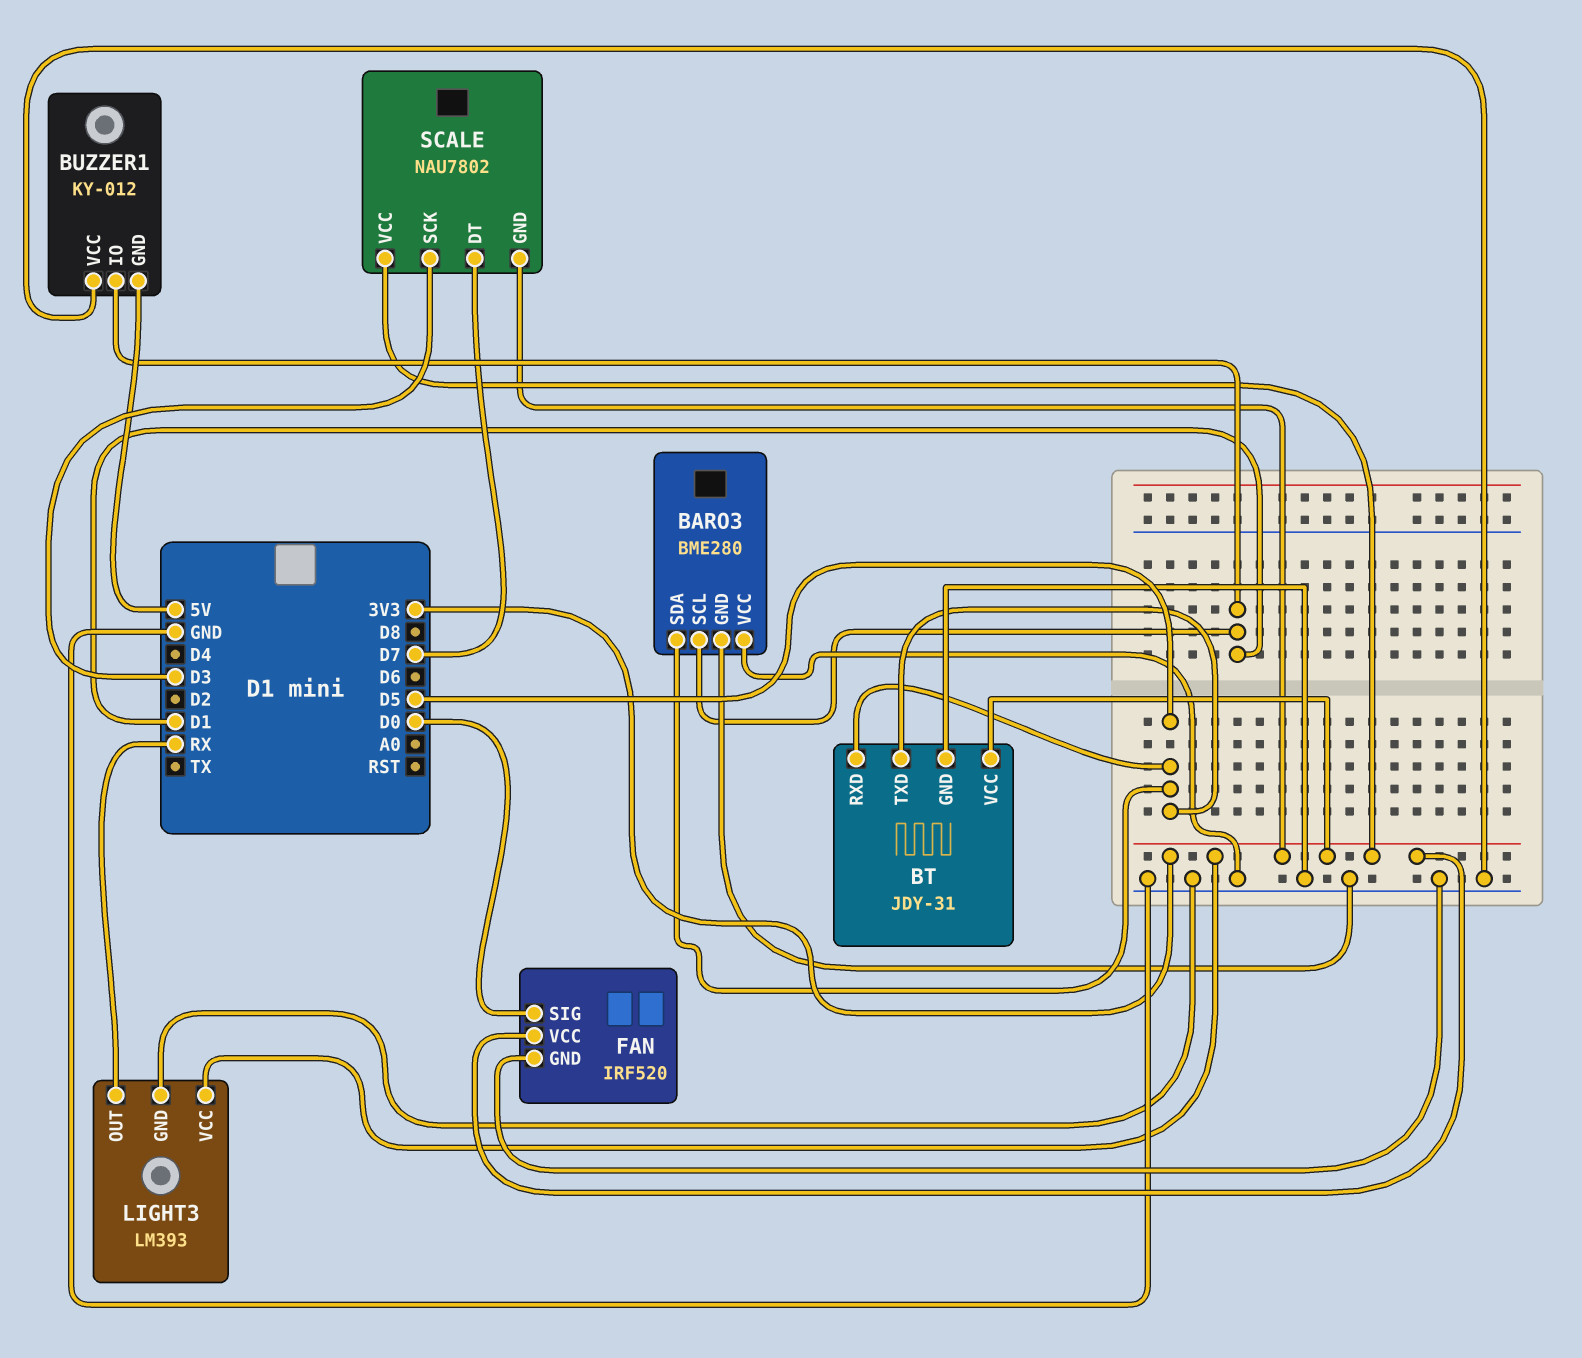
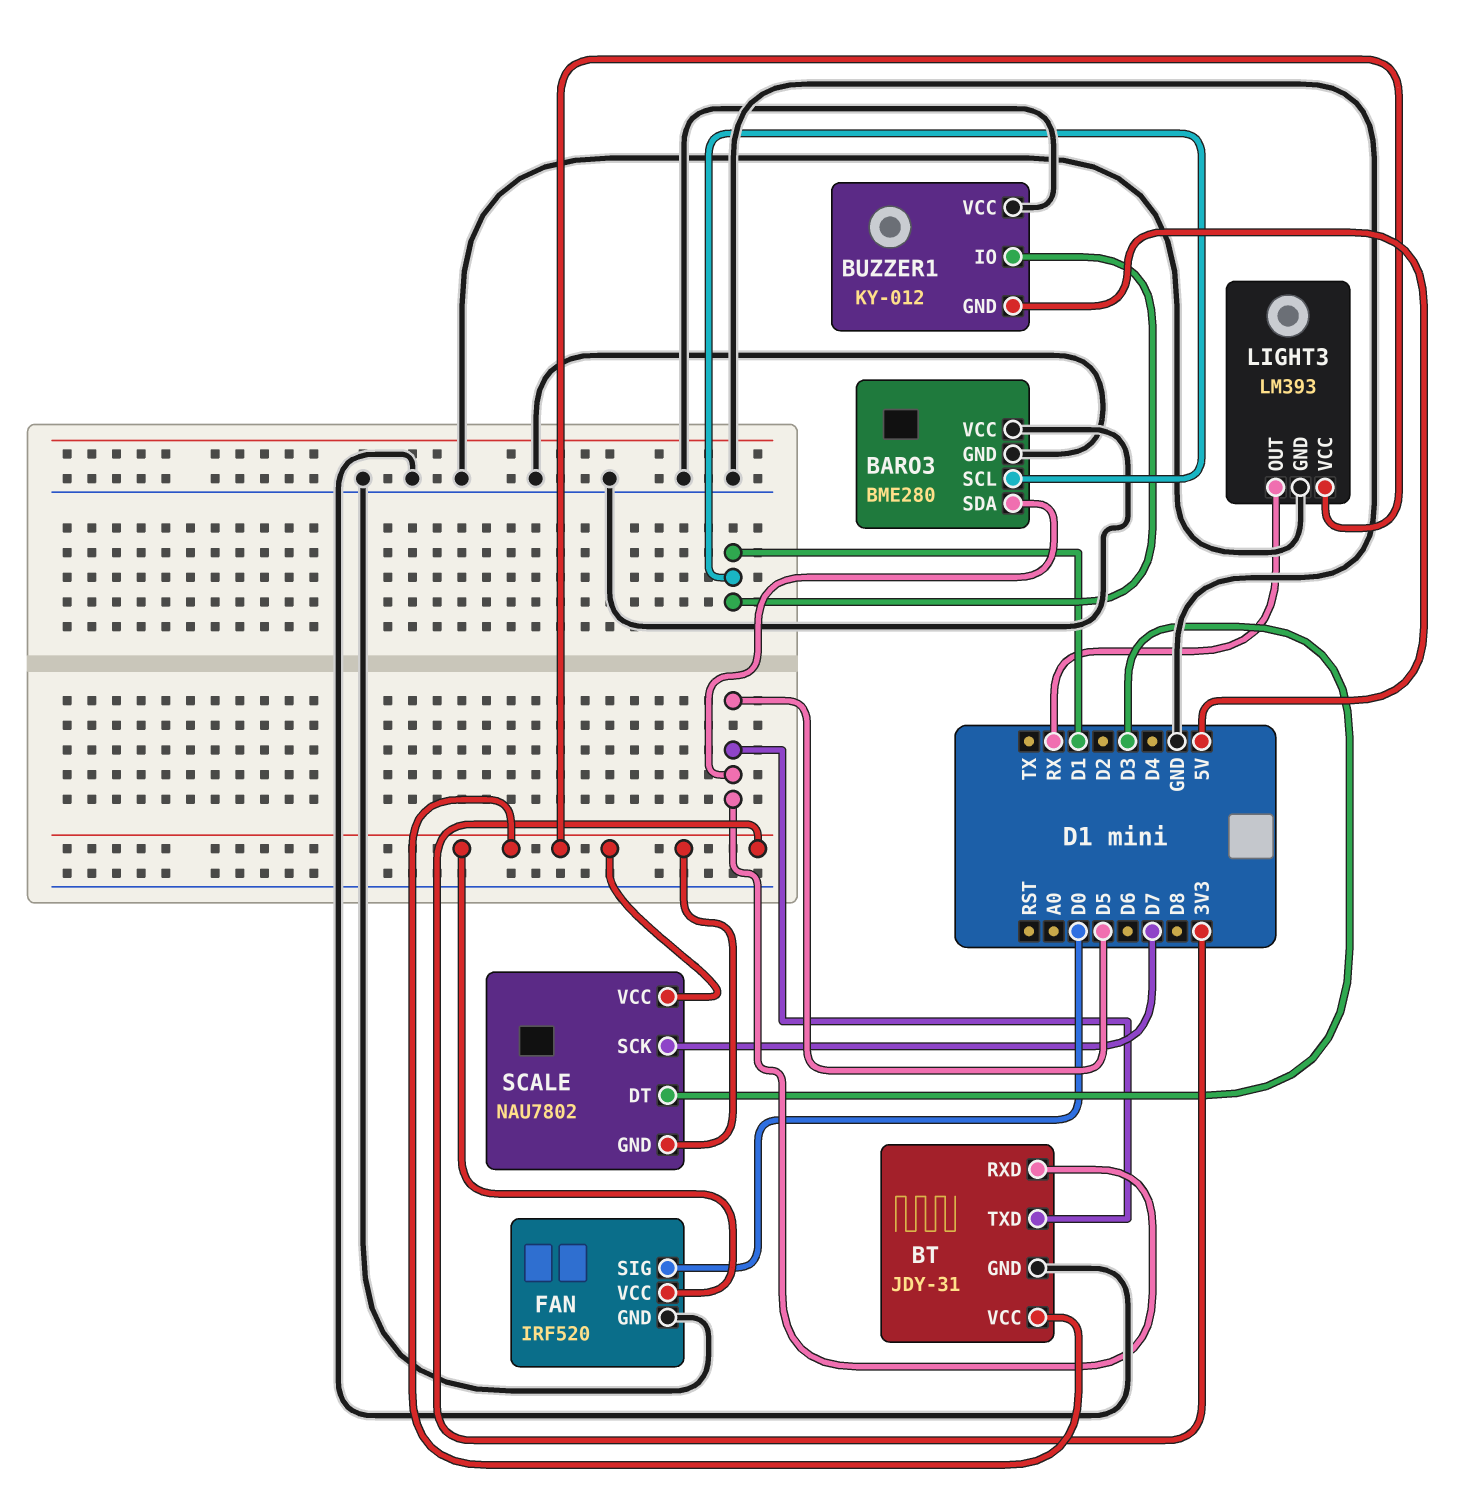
SCALE pin DT: D7 -> D3
SCALE pin SCK: D3 -> D7

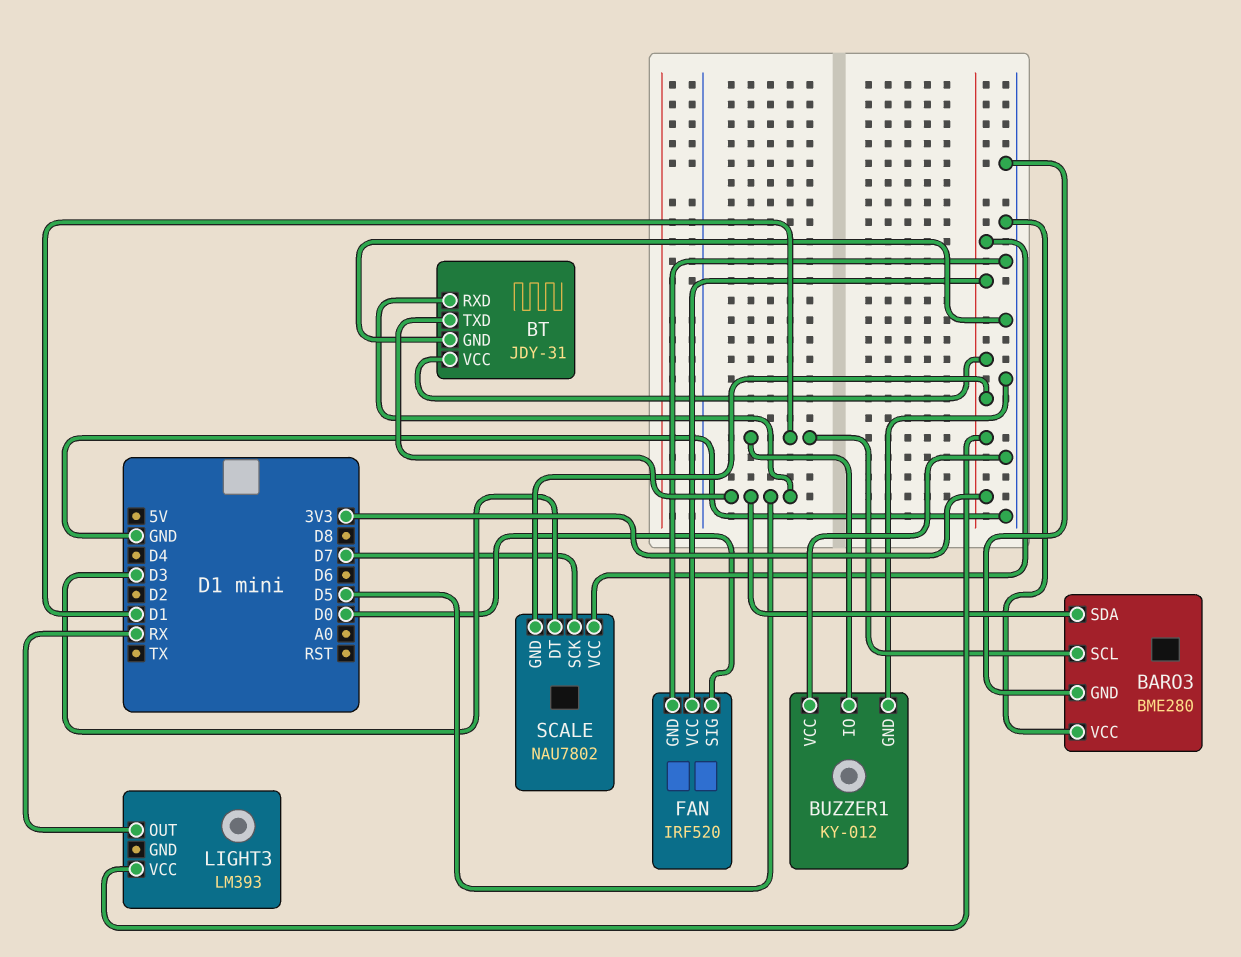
BUZZER1 pin GND: 5V -> GND
LIGHT3 pin GND: GND -> none

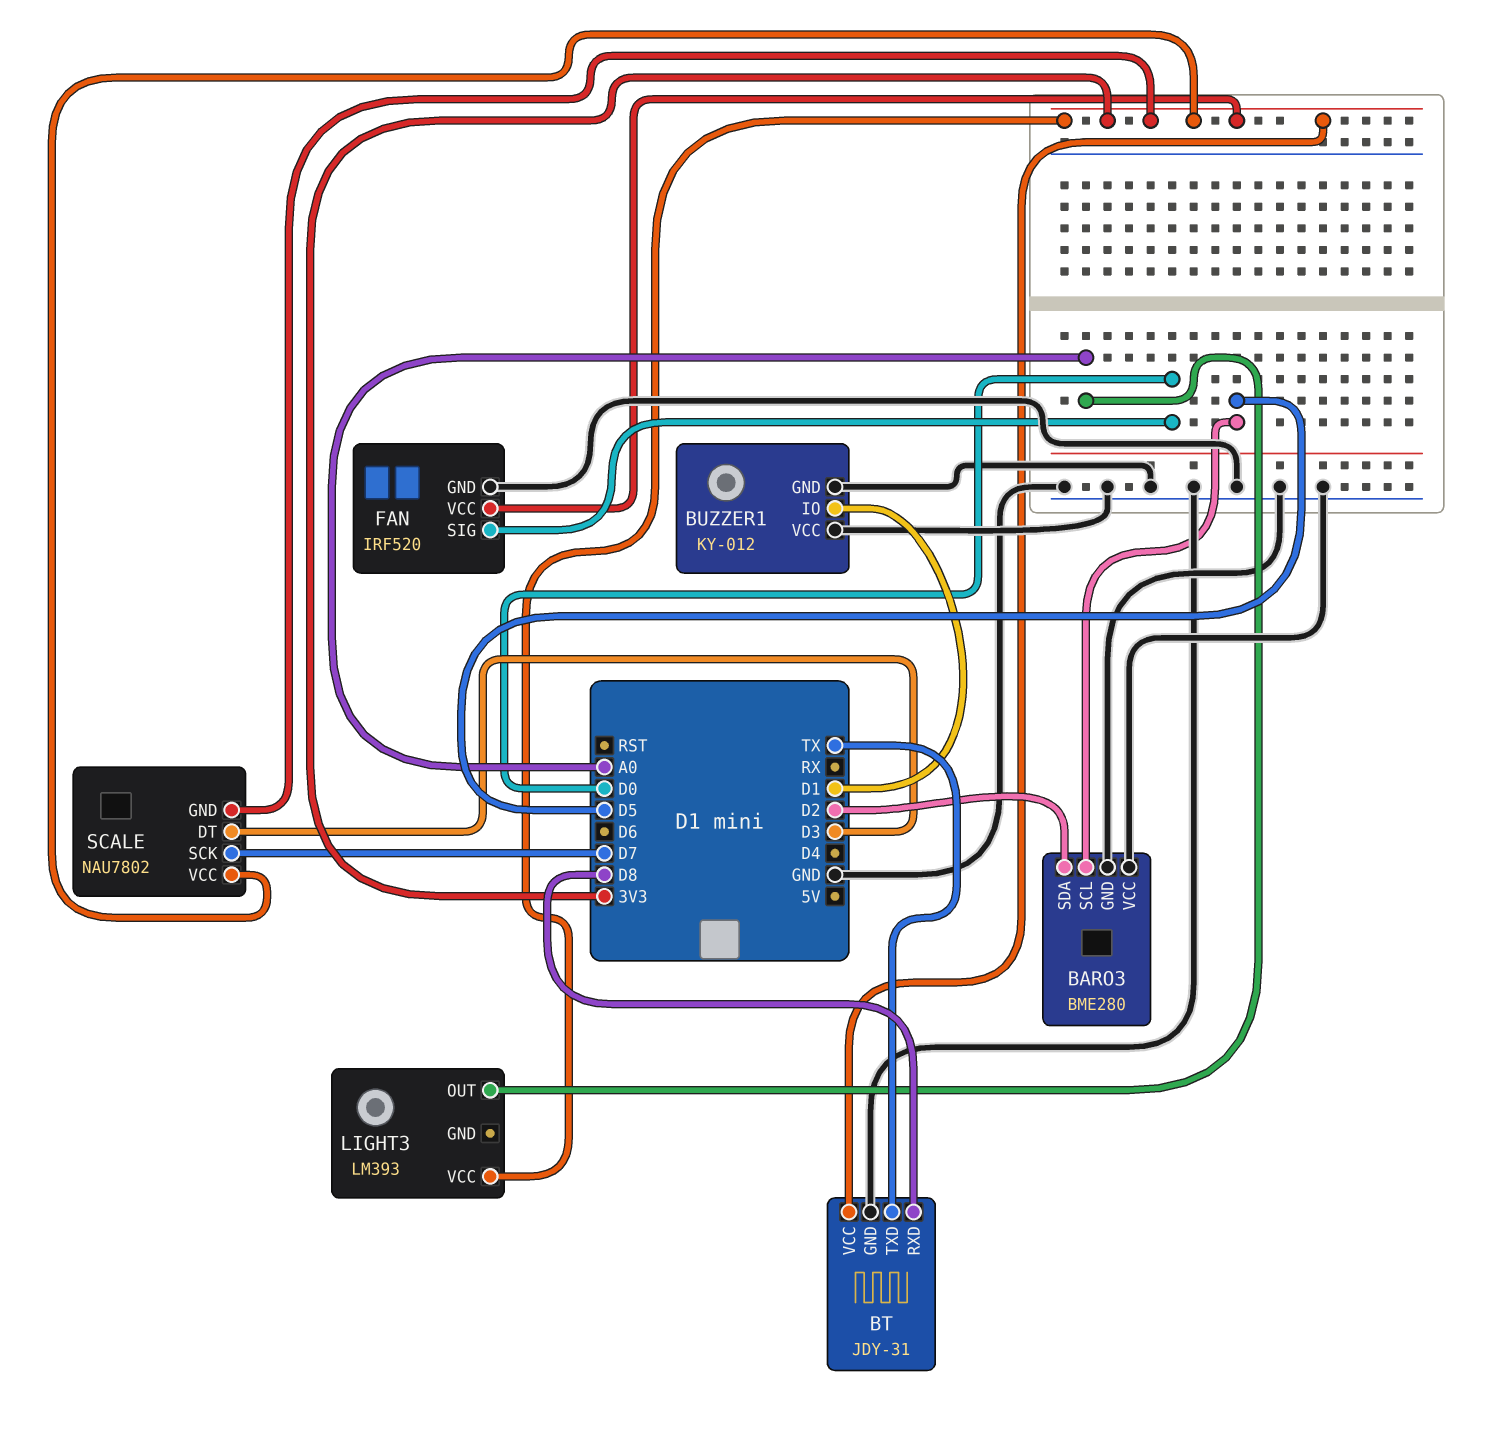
BARO3 pin SCL: D1 -> D5
BARO3 pin SDA: D5 -> D2
BT pin RXD: D5 -> D8
BT pin TXD: D5 -> TX
LIGHT3 pin OUT: RX -> A0

